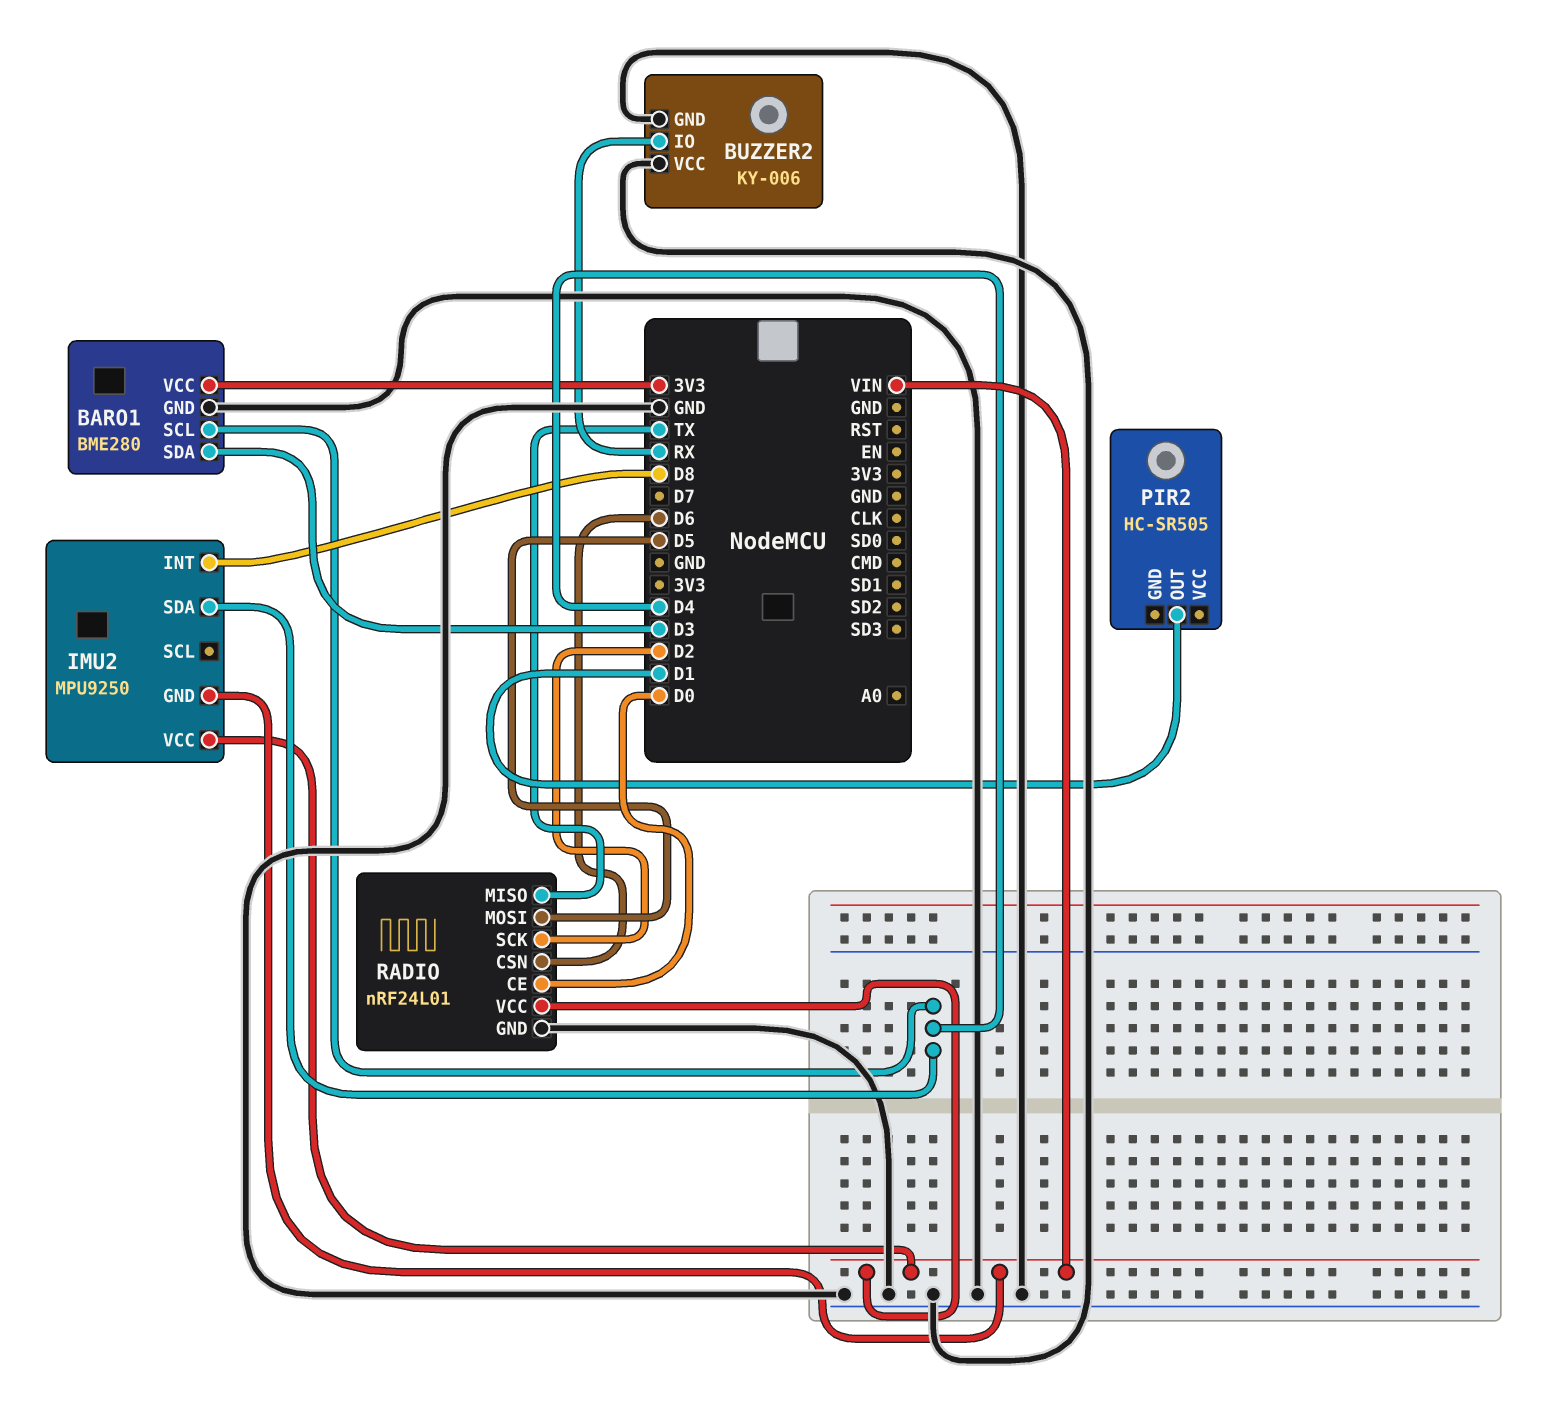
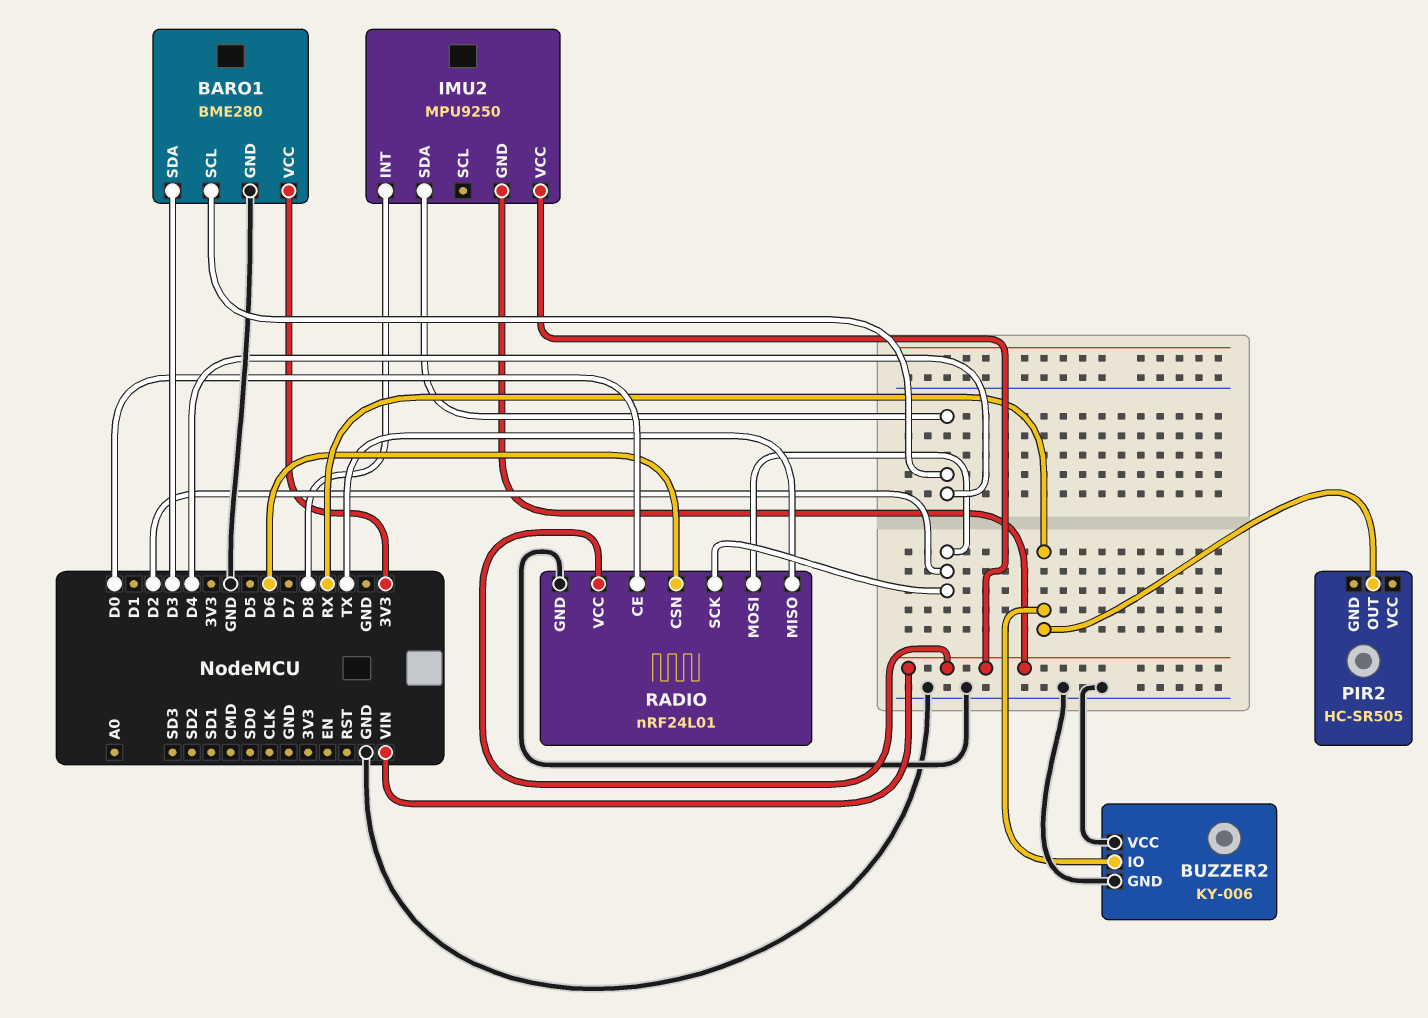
PIR2 pin OUT: D1 -> RX
RADIO pin MOSI: D5 -> D2

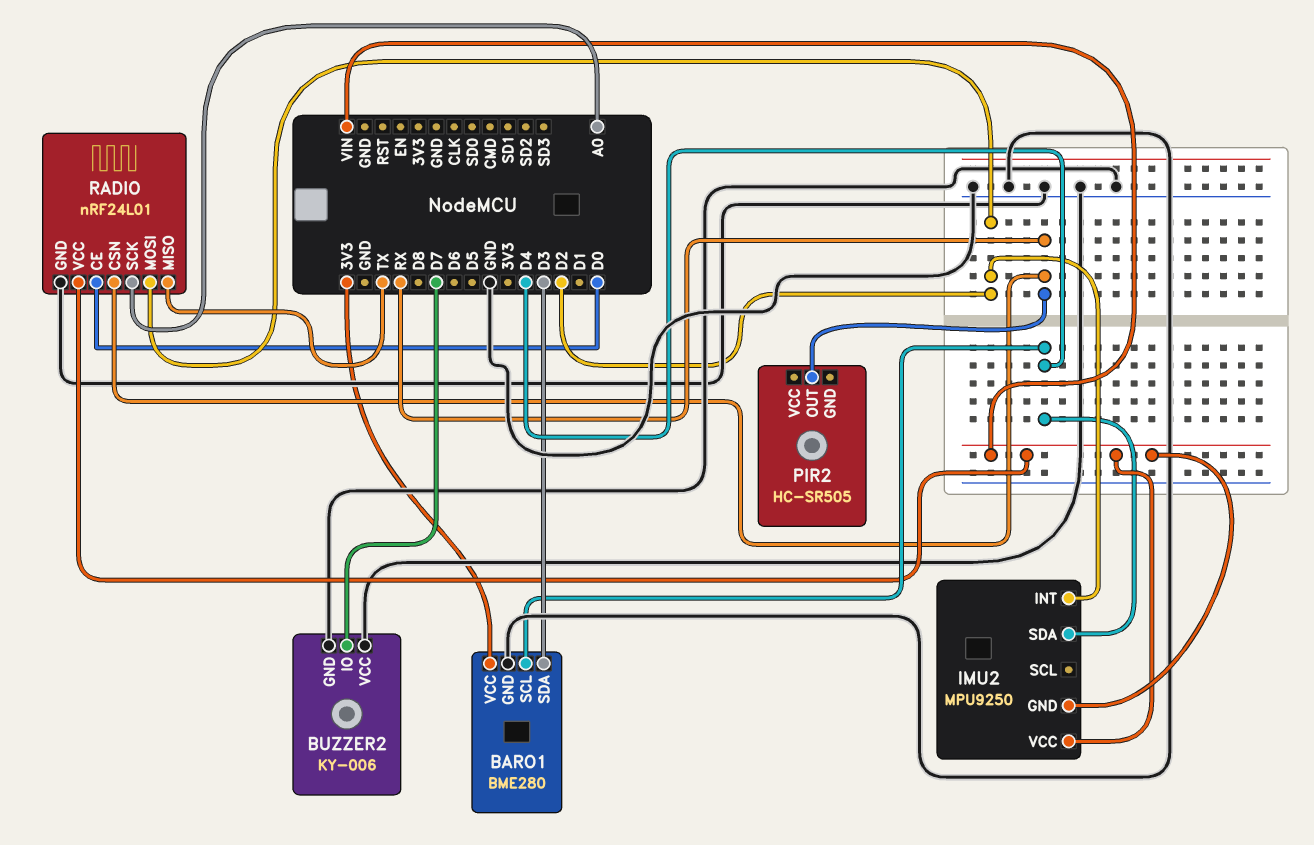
BUZZER2 pin IO: RX -> D7
IMU2 pin INT: D8 -> D2
RADIO pin CSN: D6 -> RX
RADIO pin SCK: D2 -> A0

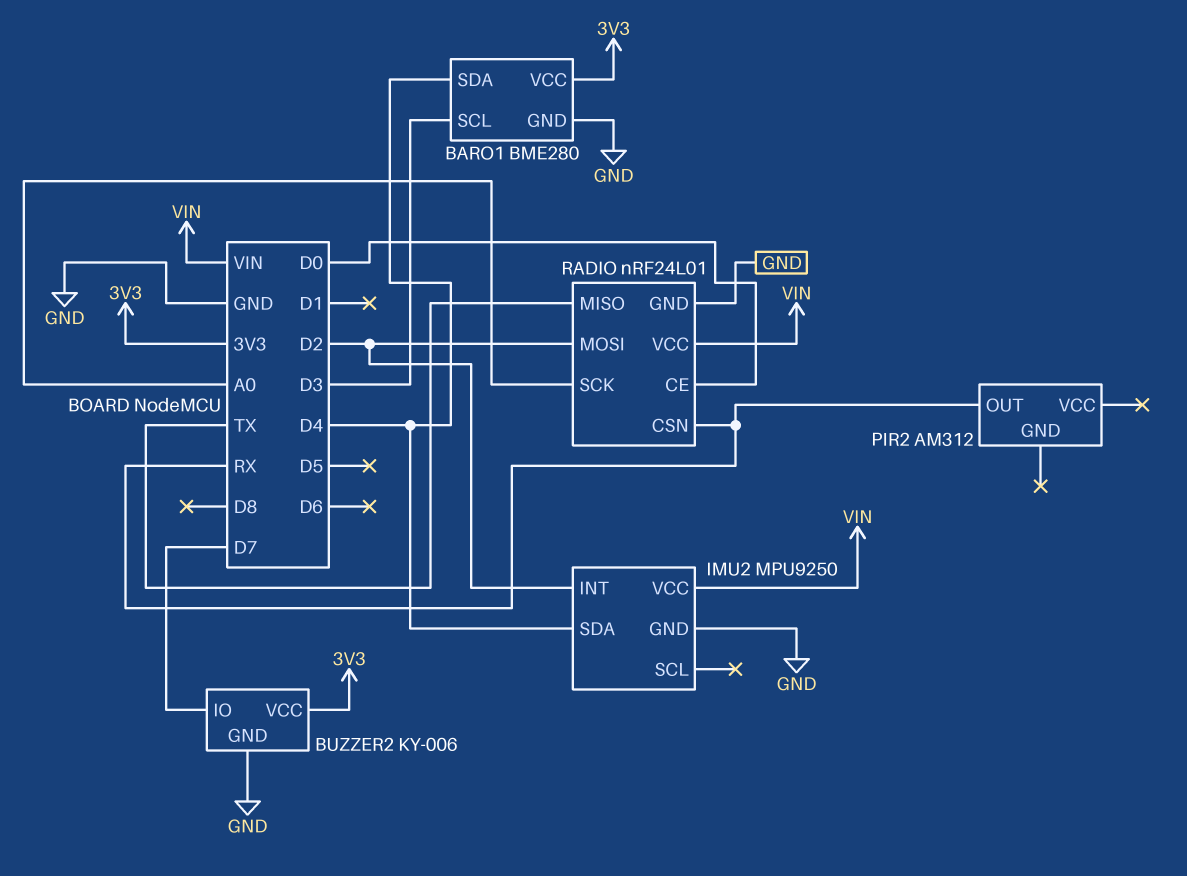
BARO1 pin SCL: D4 -> D3
BARO1 pin SDA: D3 -> D4
BUZZER2 pin VCC: GND -> 3V3
IMU2 pin GND: VIN -> GND
PIR2: HC-SR505 -> AM312

